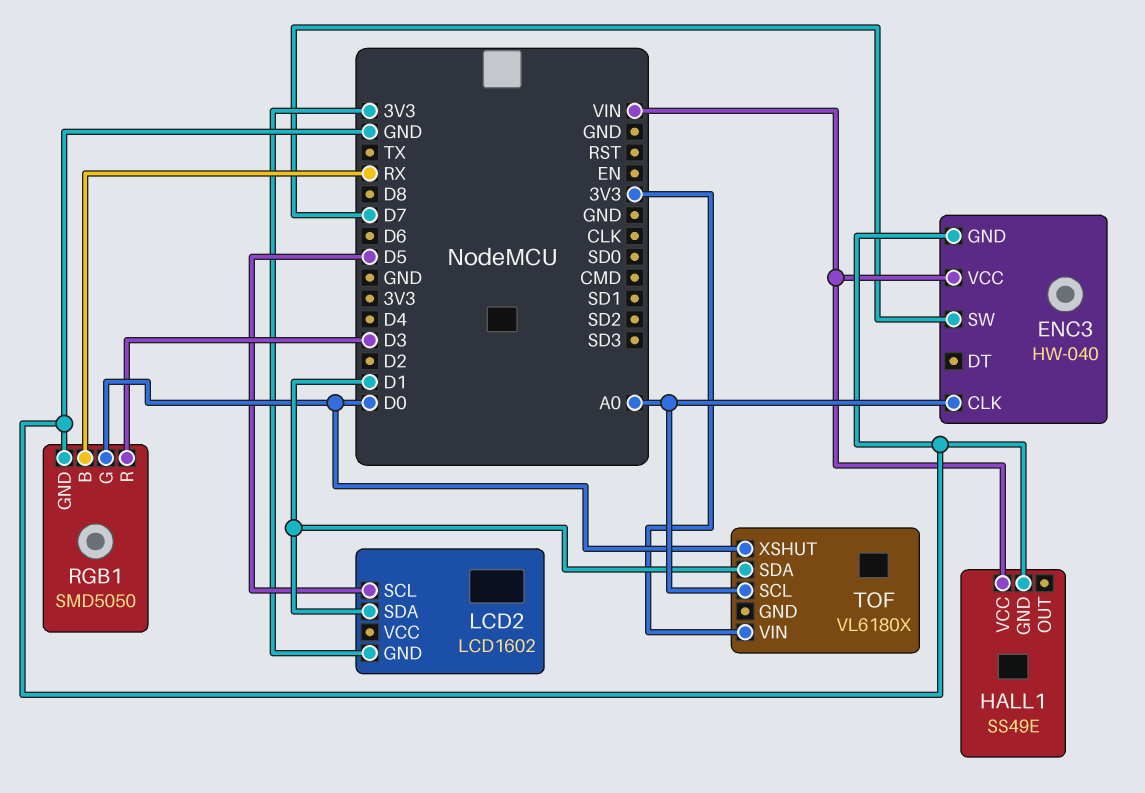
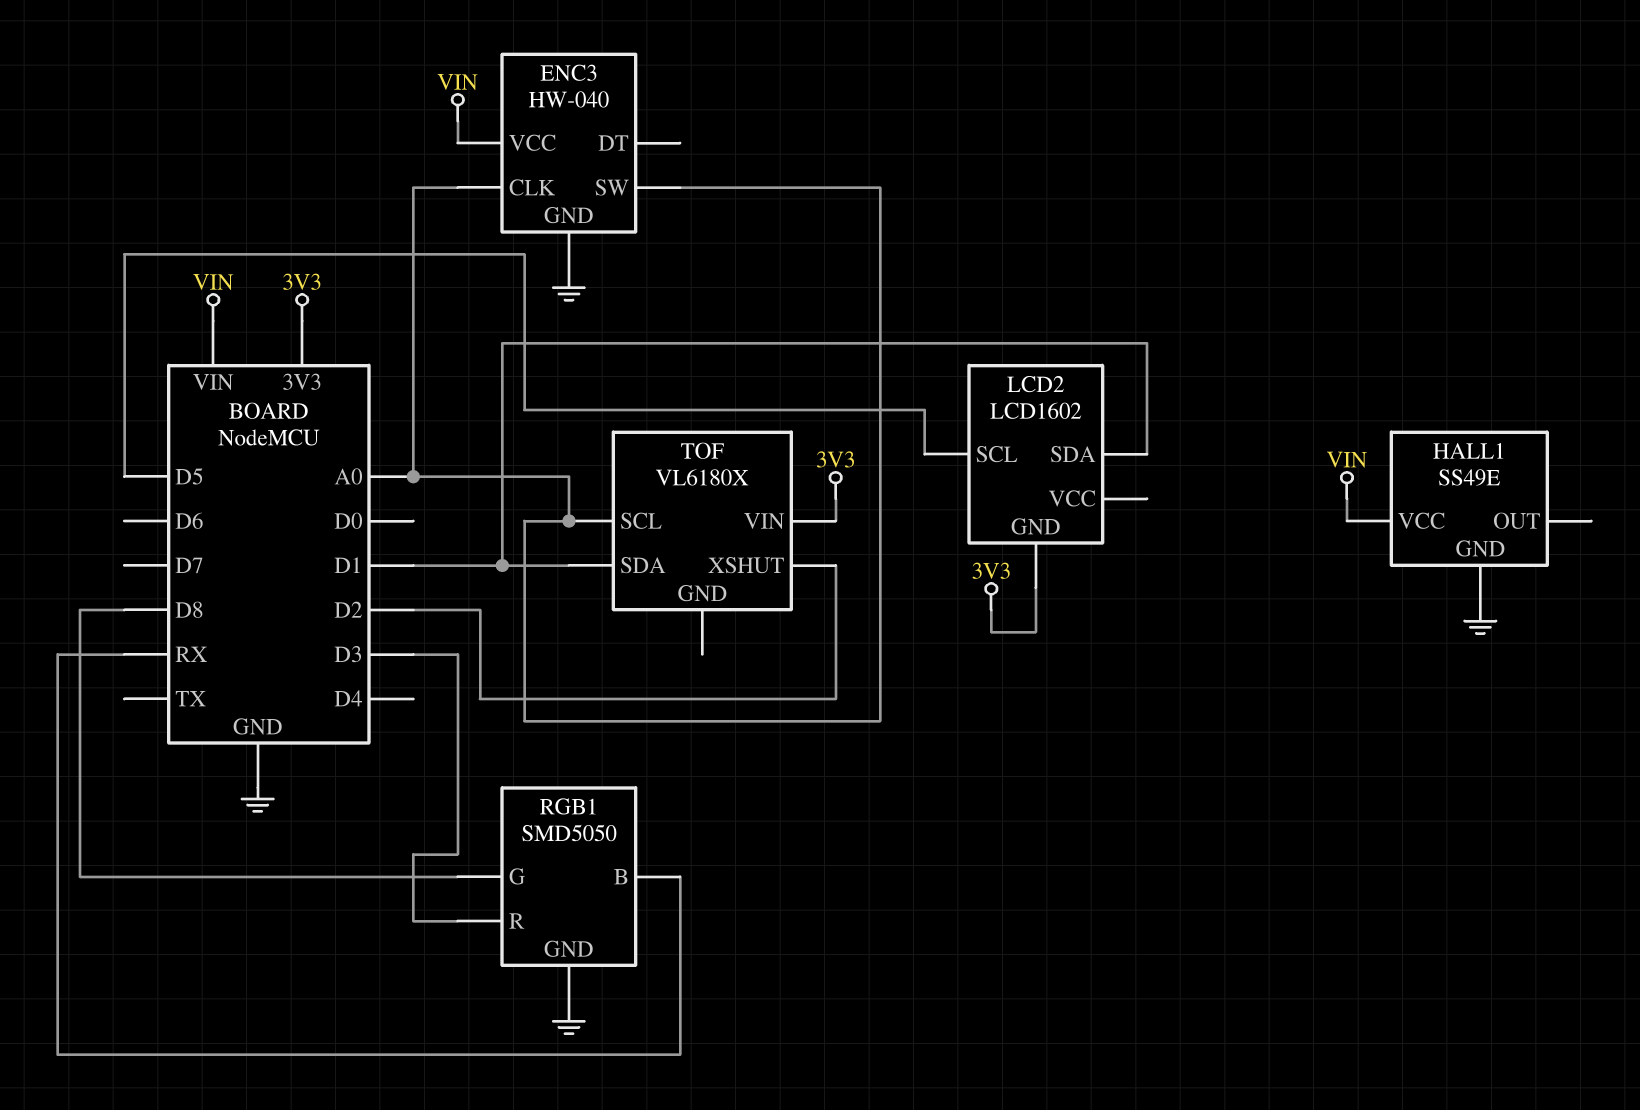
ENC3 pin SW: D7 -> A0
RGB1 pin G: D0 -> D8
TOF pin XSHUT: D0 -> D2

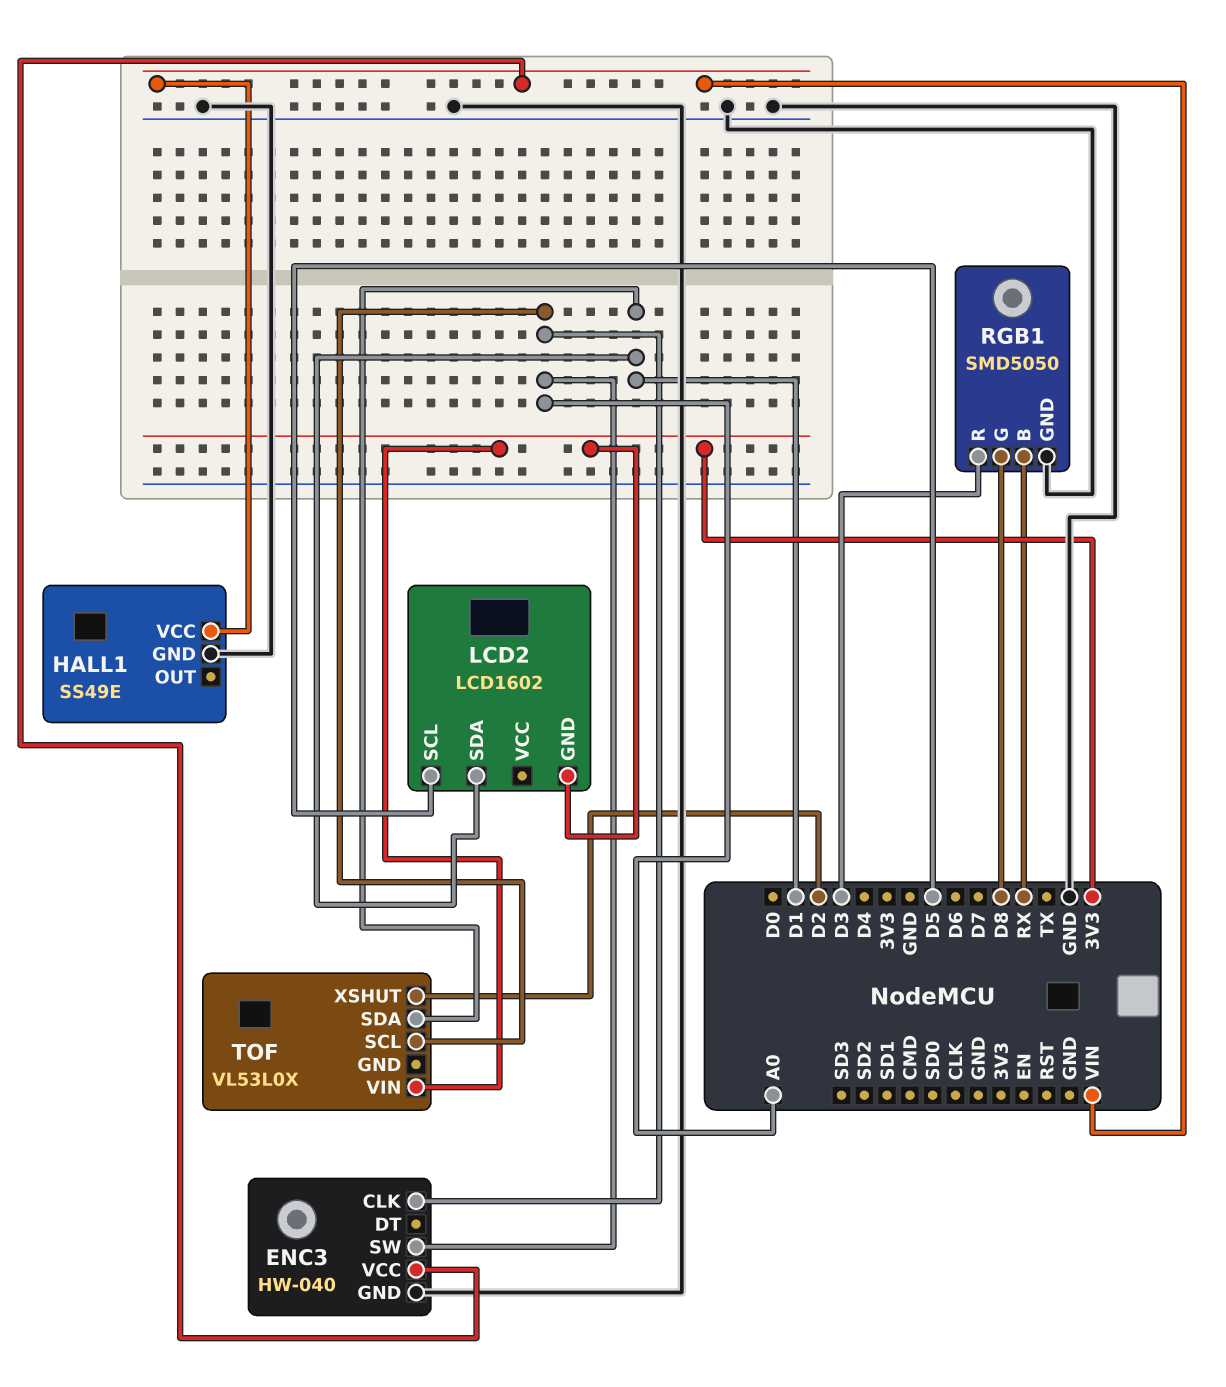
TOF: VL6180X -> VL53L0X

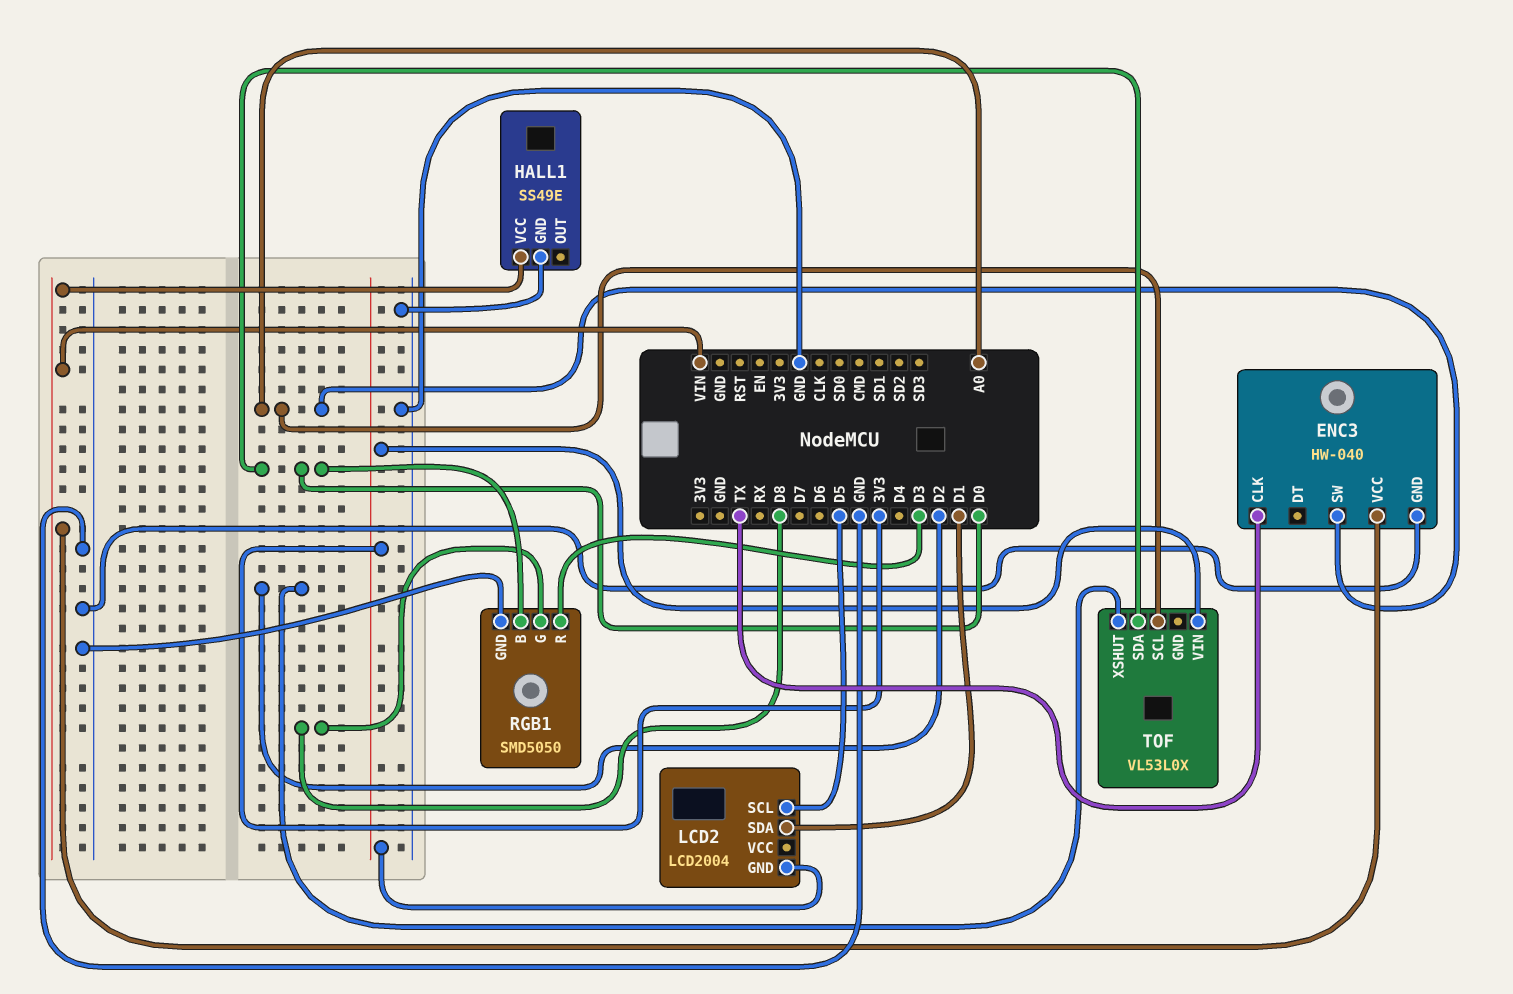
ENC3 pin CLK: A0 -> TX
LCD2: LCD1602 -> LCD2004
RGB1 pin B: RX -> D0
TOF pin SDA: D1 -> D0

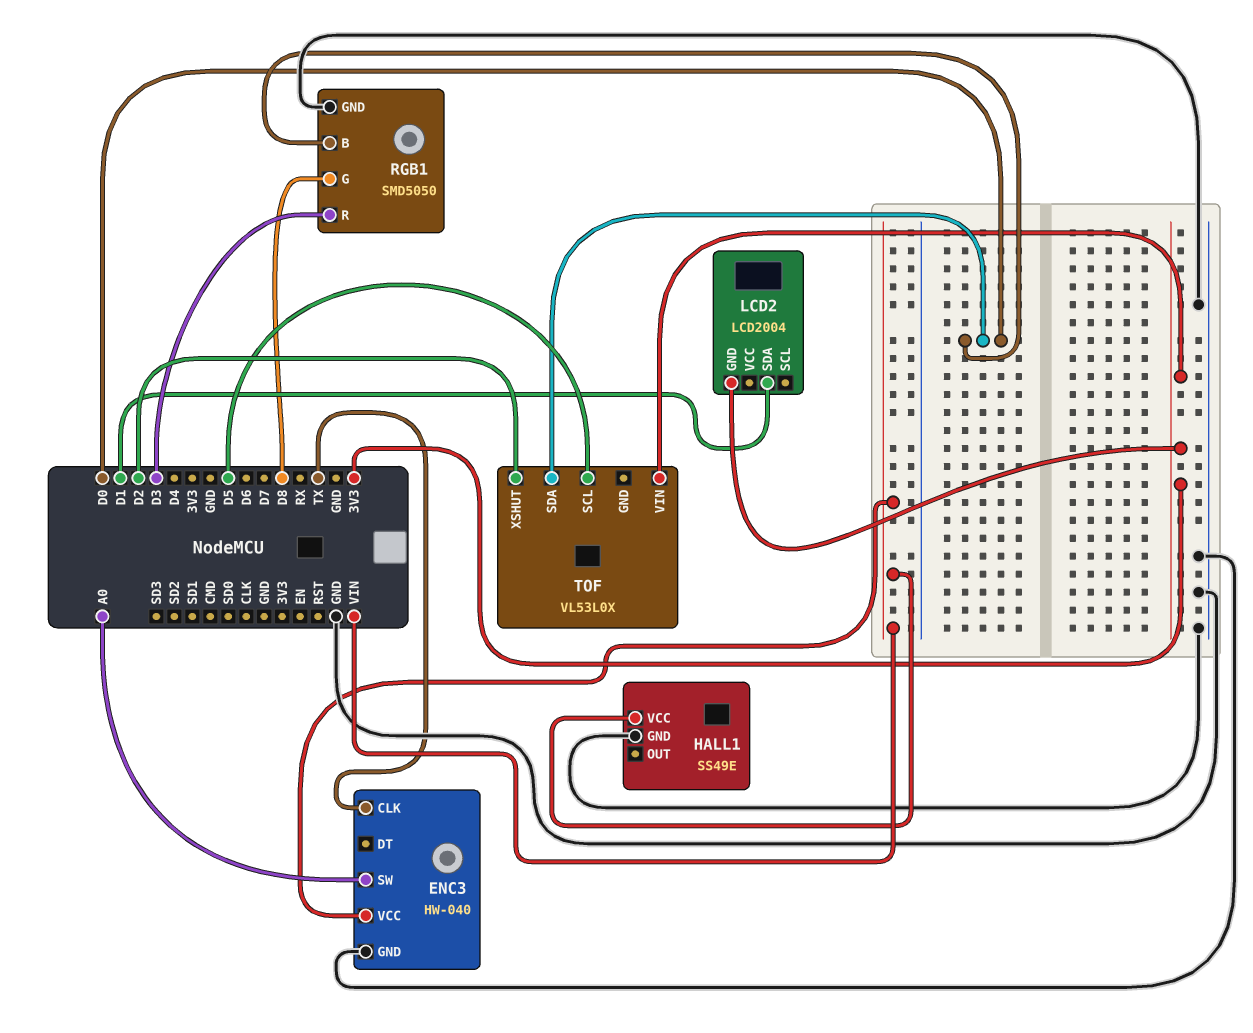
LCD2 pin SCL: D5 -> none
TOF pin SCL: A0 -> D5

